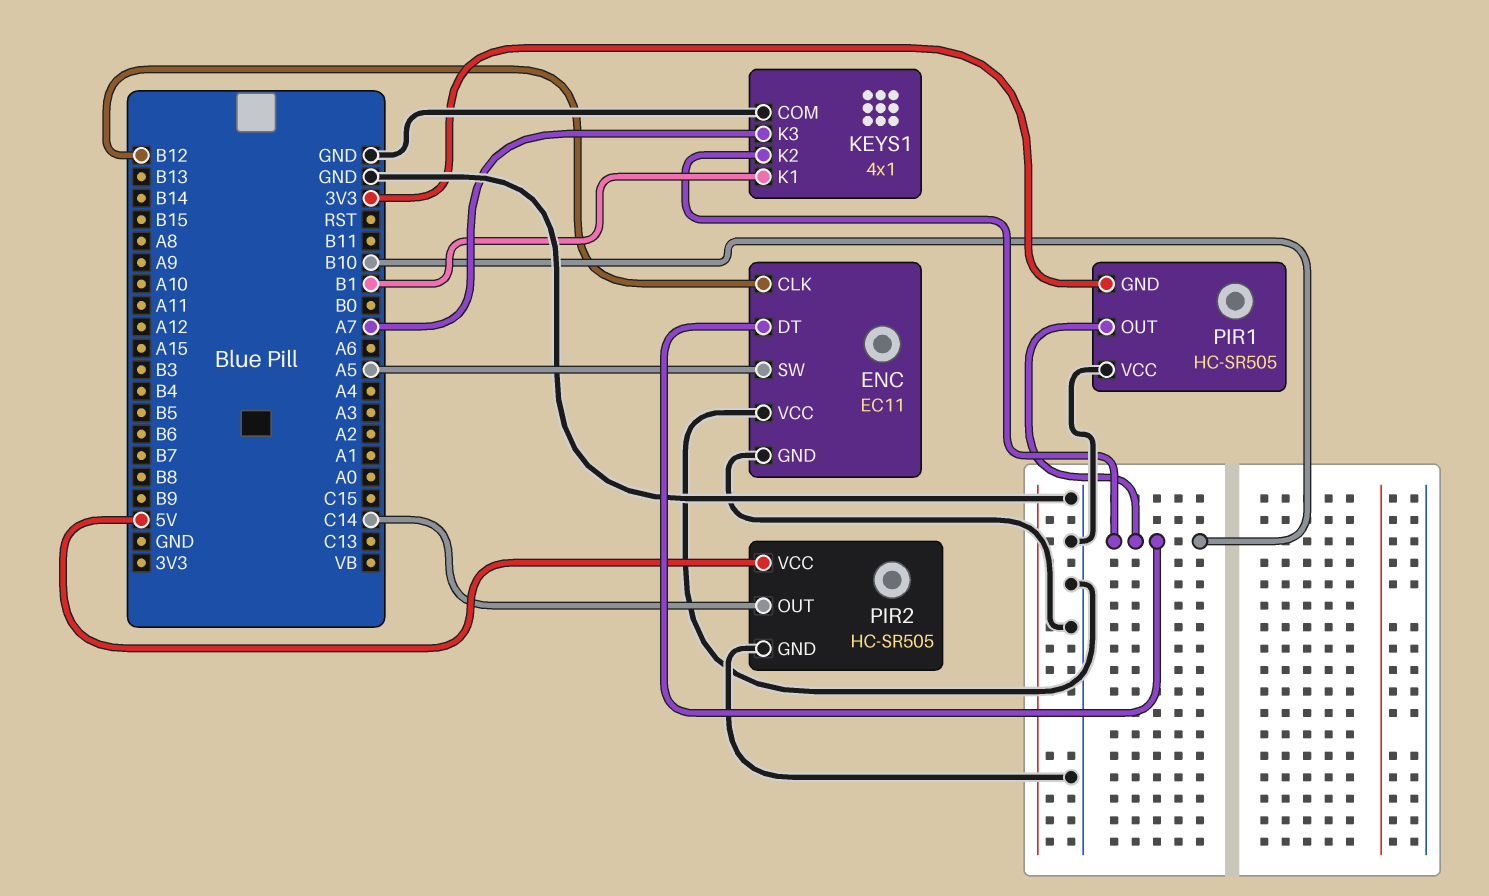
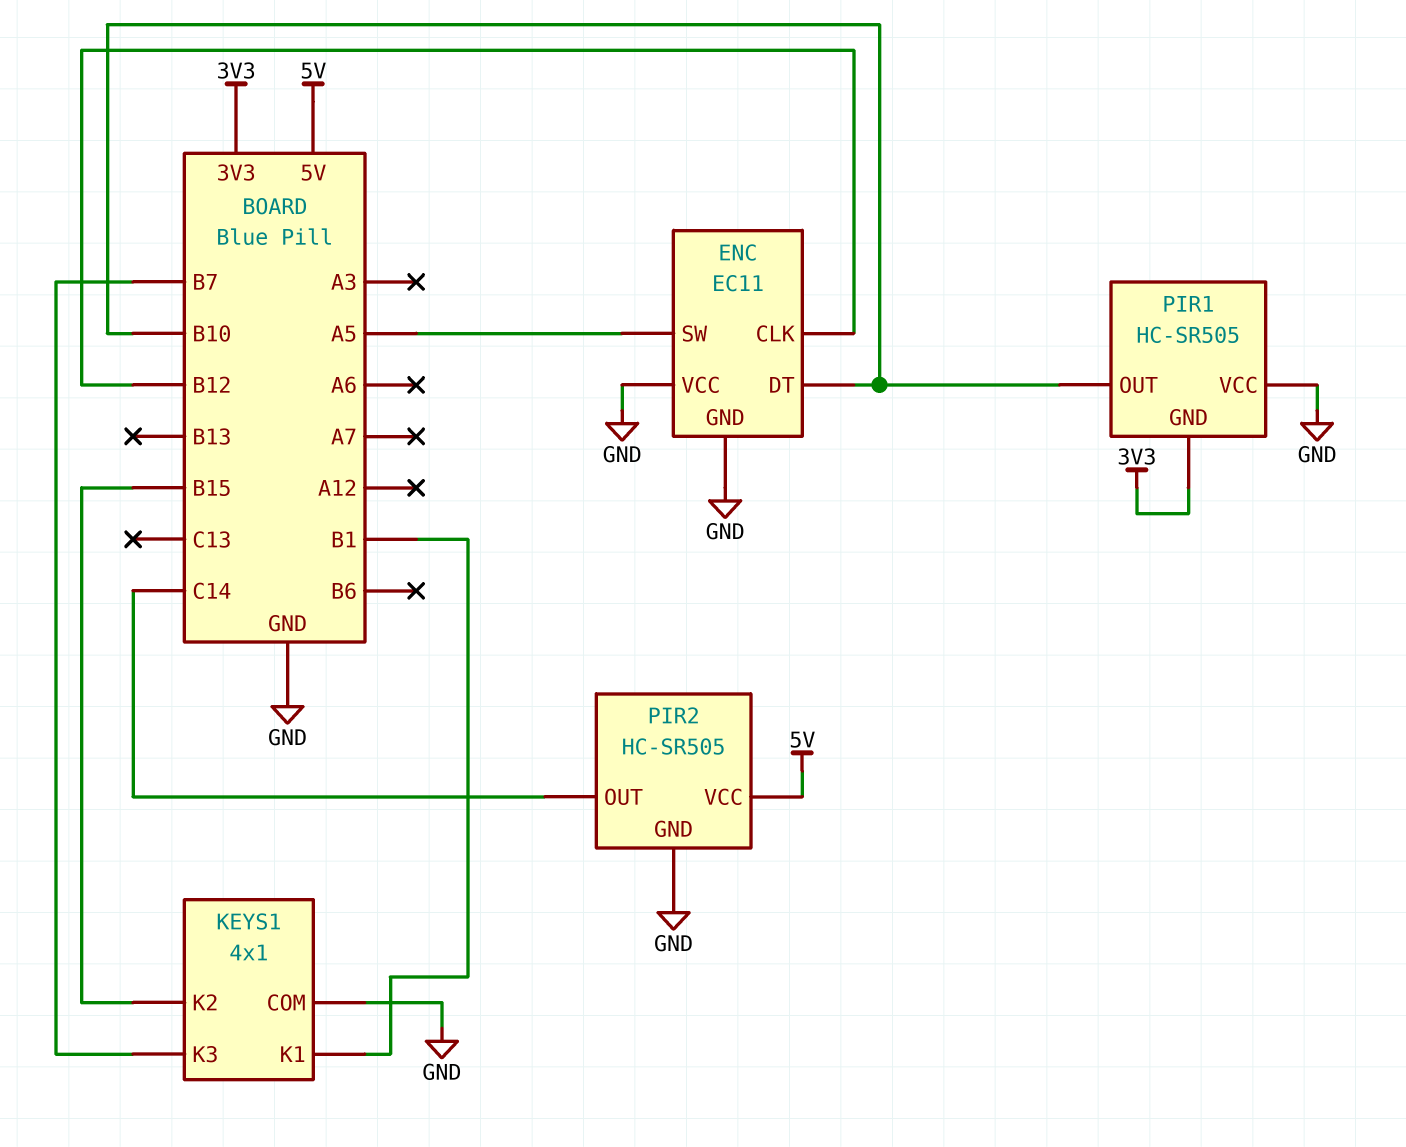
KEYS1 pin K2: B10 -> B15
KEYS1 pin K3: A7 -> B7

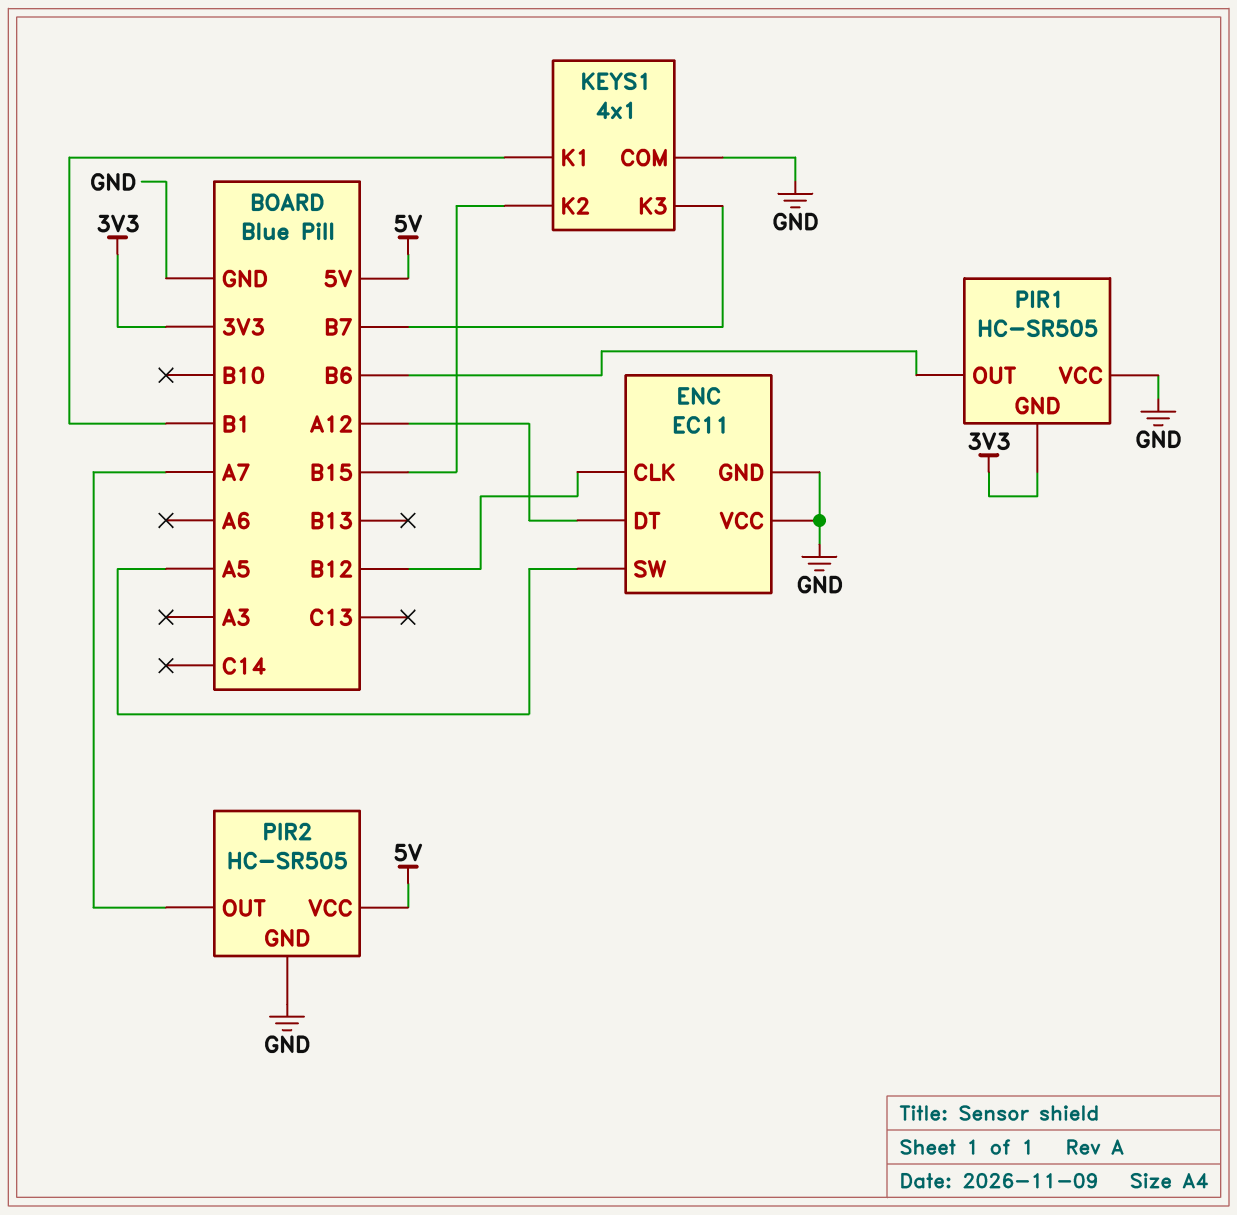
ENC pin DT: B10 -> A12
PIR1 pin OUT: B10 -> B6
PIR2 pin OUT: C14 -> A7

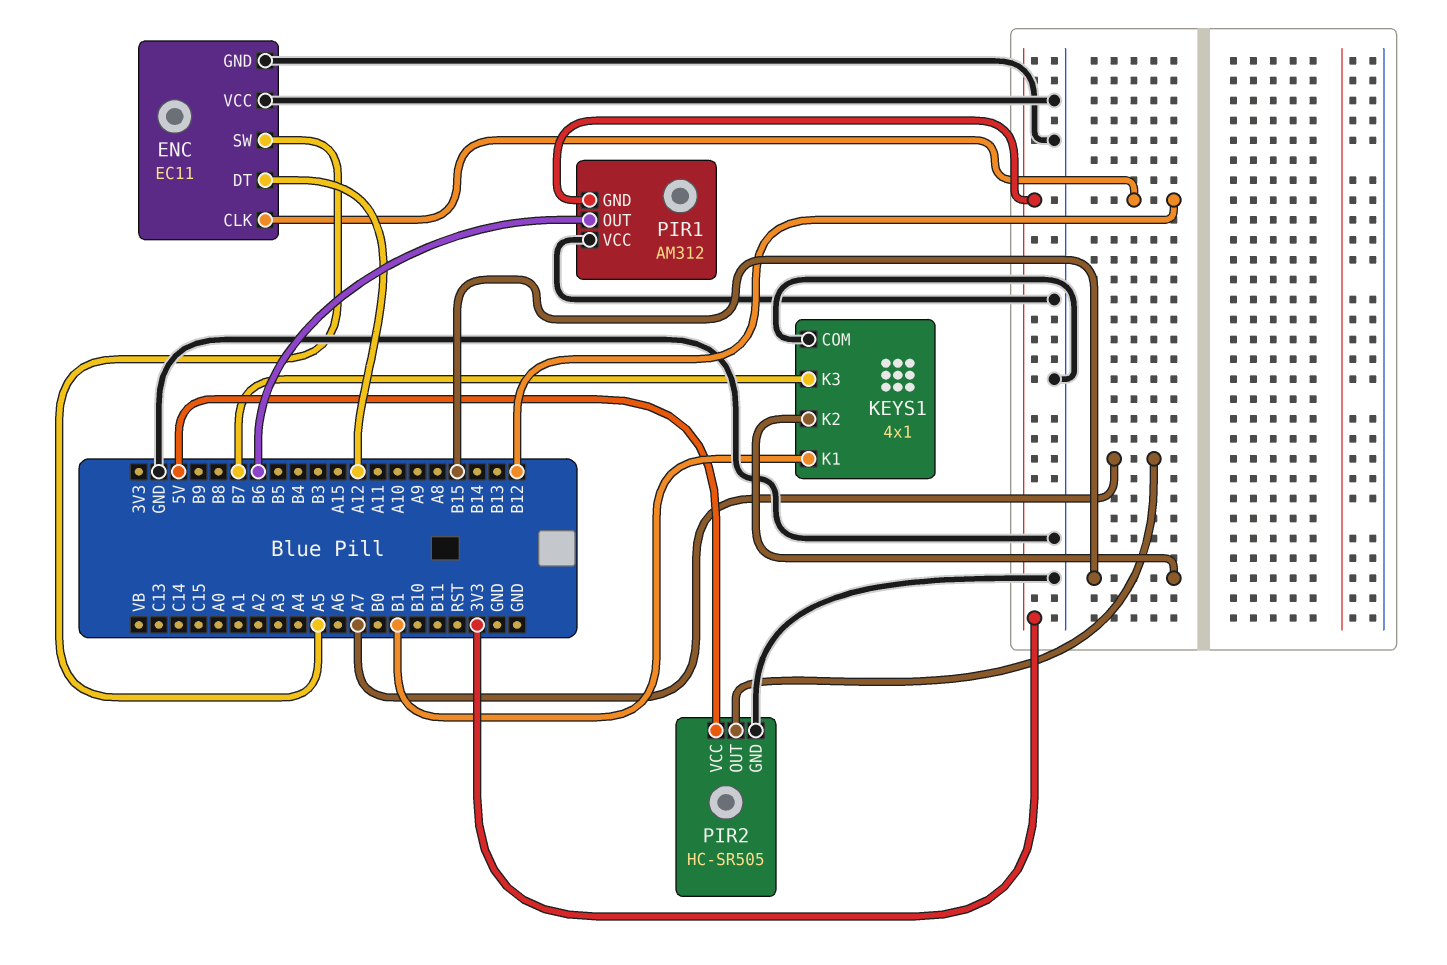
PIR1: HC-SR505 -> AM312

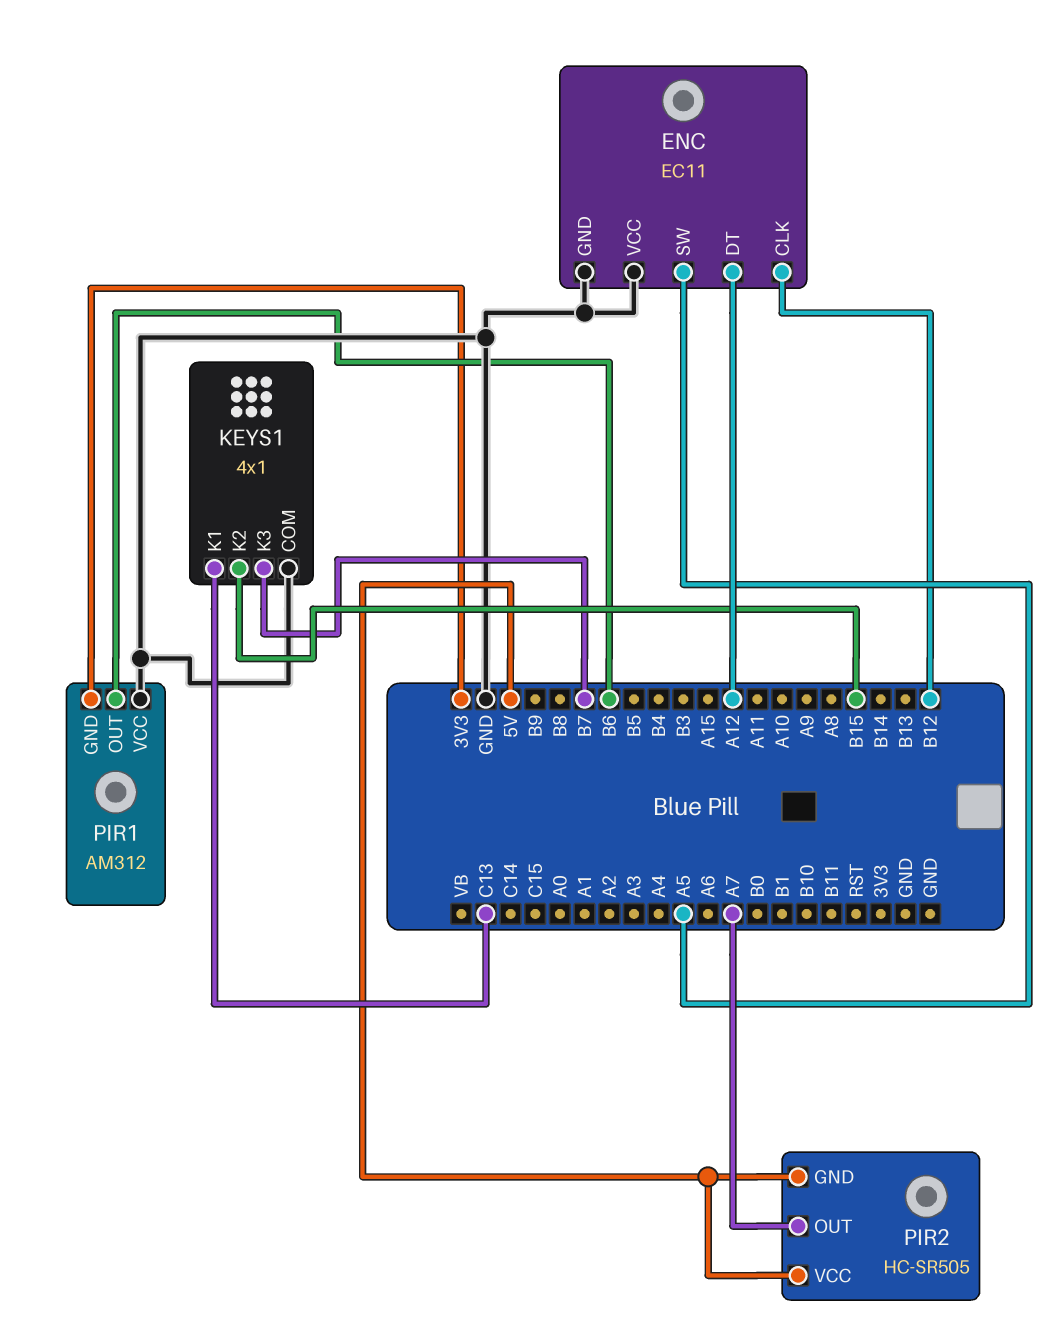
KEYS1 pin K1: B1 -> C13
PIR2 pin GND: GND -> 5V

